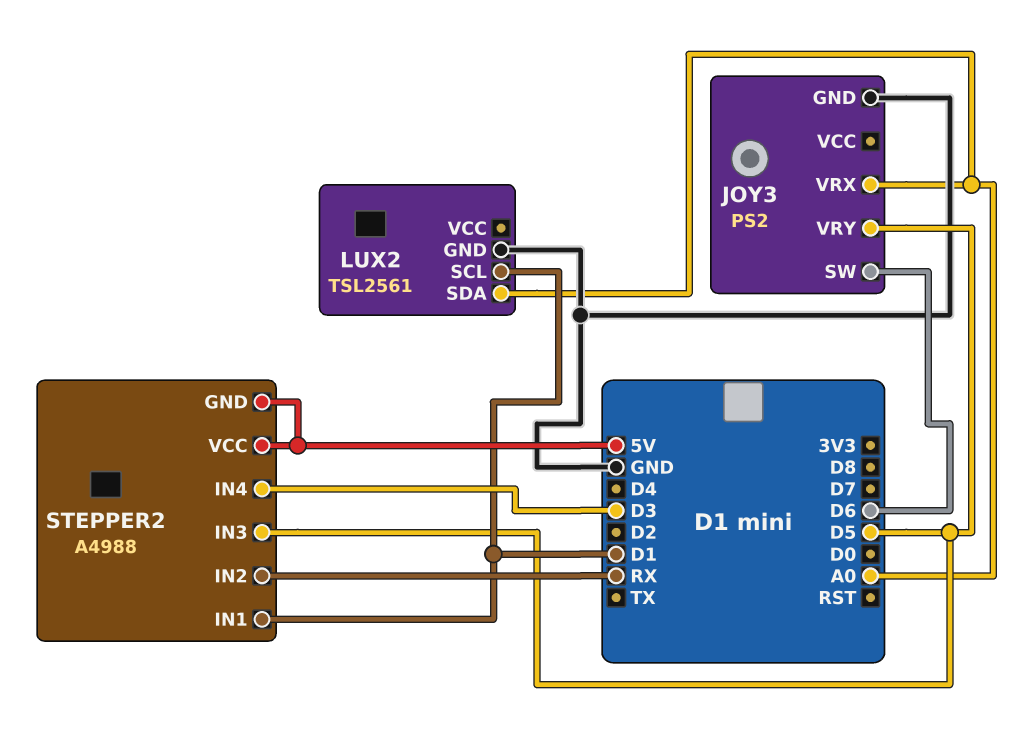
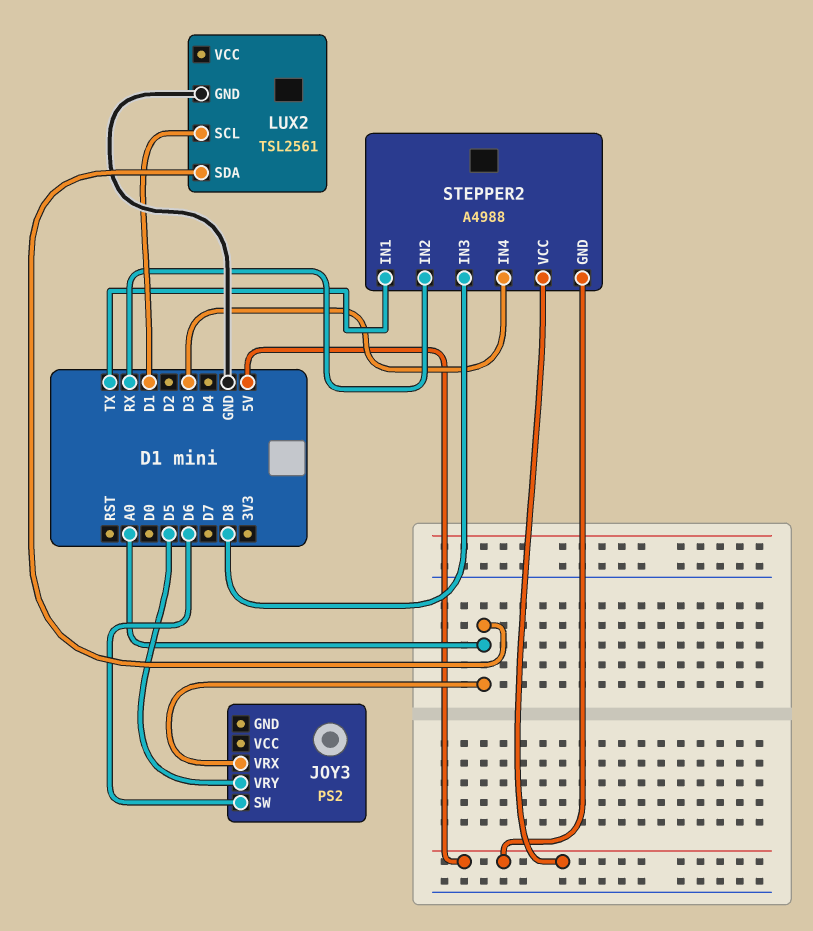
JOY3 pin GND: GND -> none
STEPPER2 pin IN1: D1 -> TX
STEPPER2 pin IN3: D5 -> D8

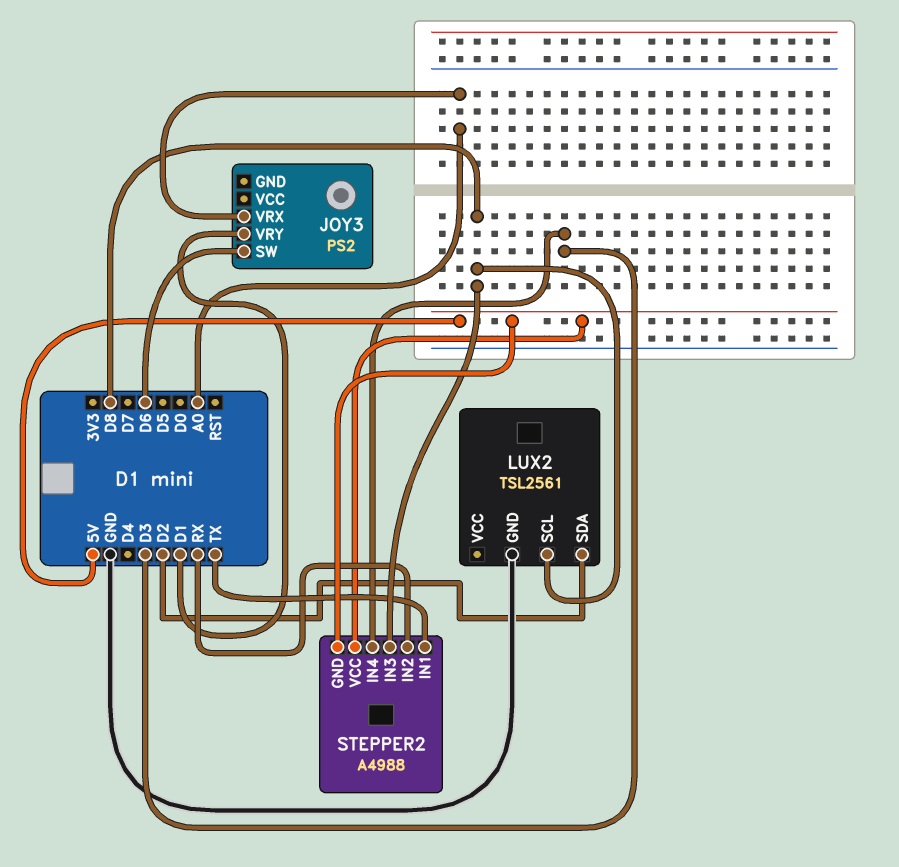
JOY3 pin VRY: D5 -> D1
LUX2 pin SCL: D1 -> D8
LUX2 pin SDA: A0 -> D2

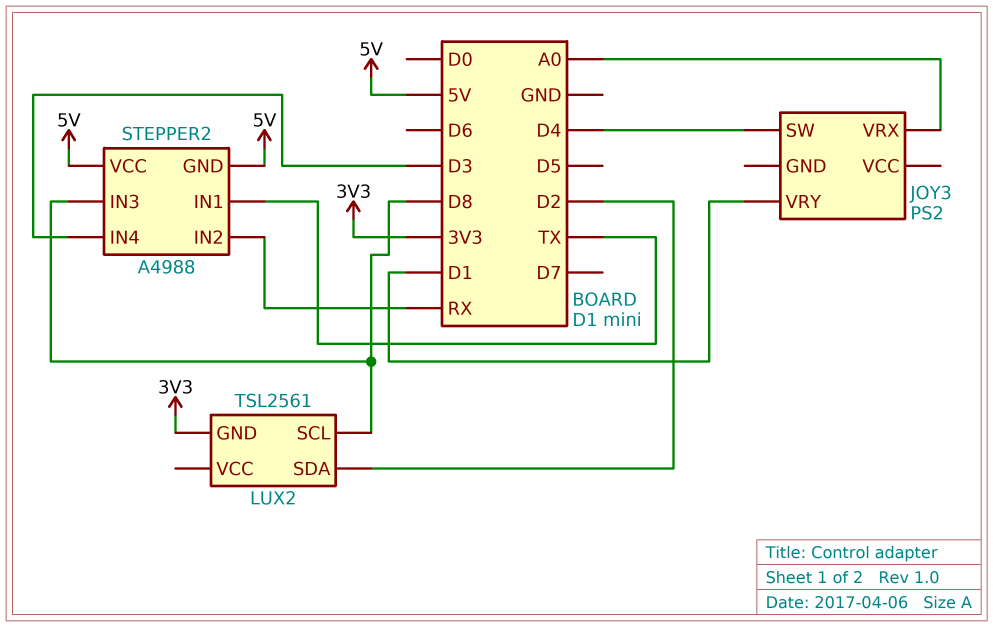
JOY3 pin SW: D6 -> D4
LUX2 pin GND: GND -> 3V3

